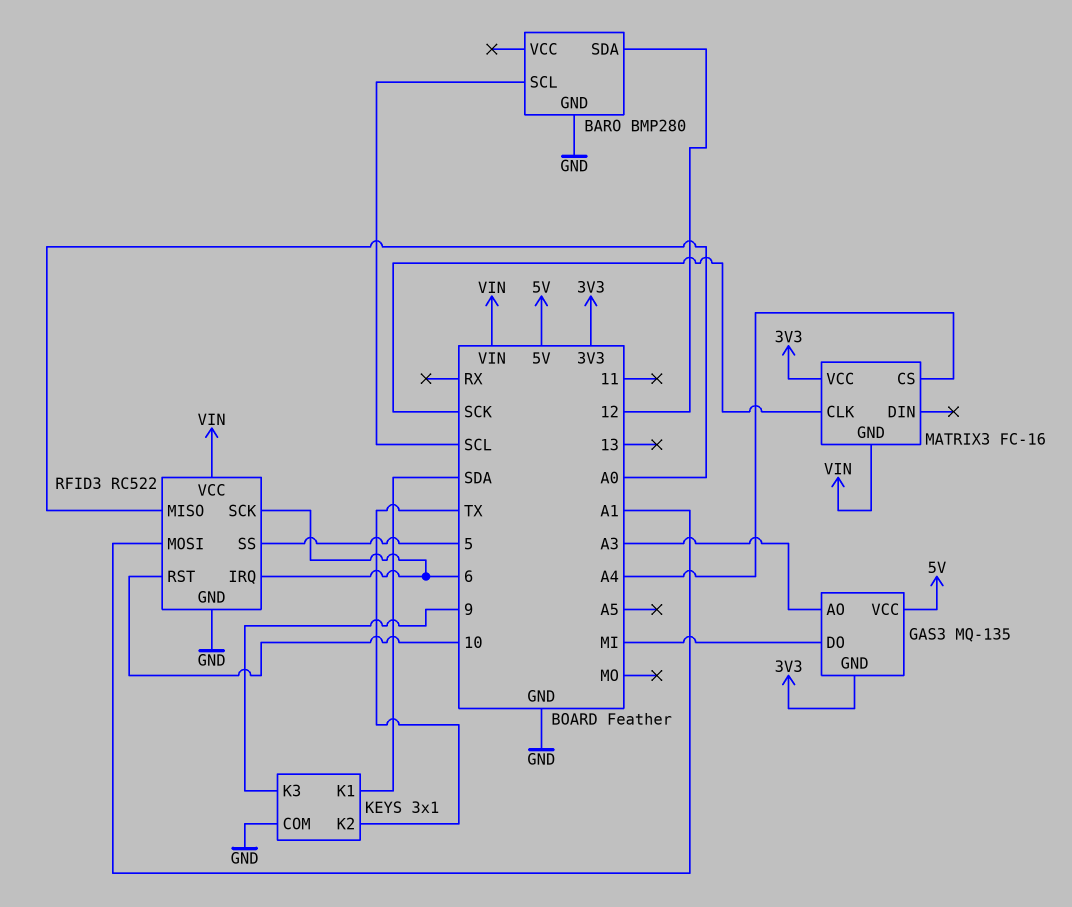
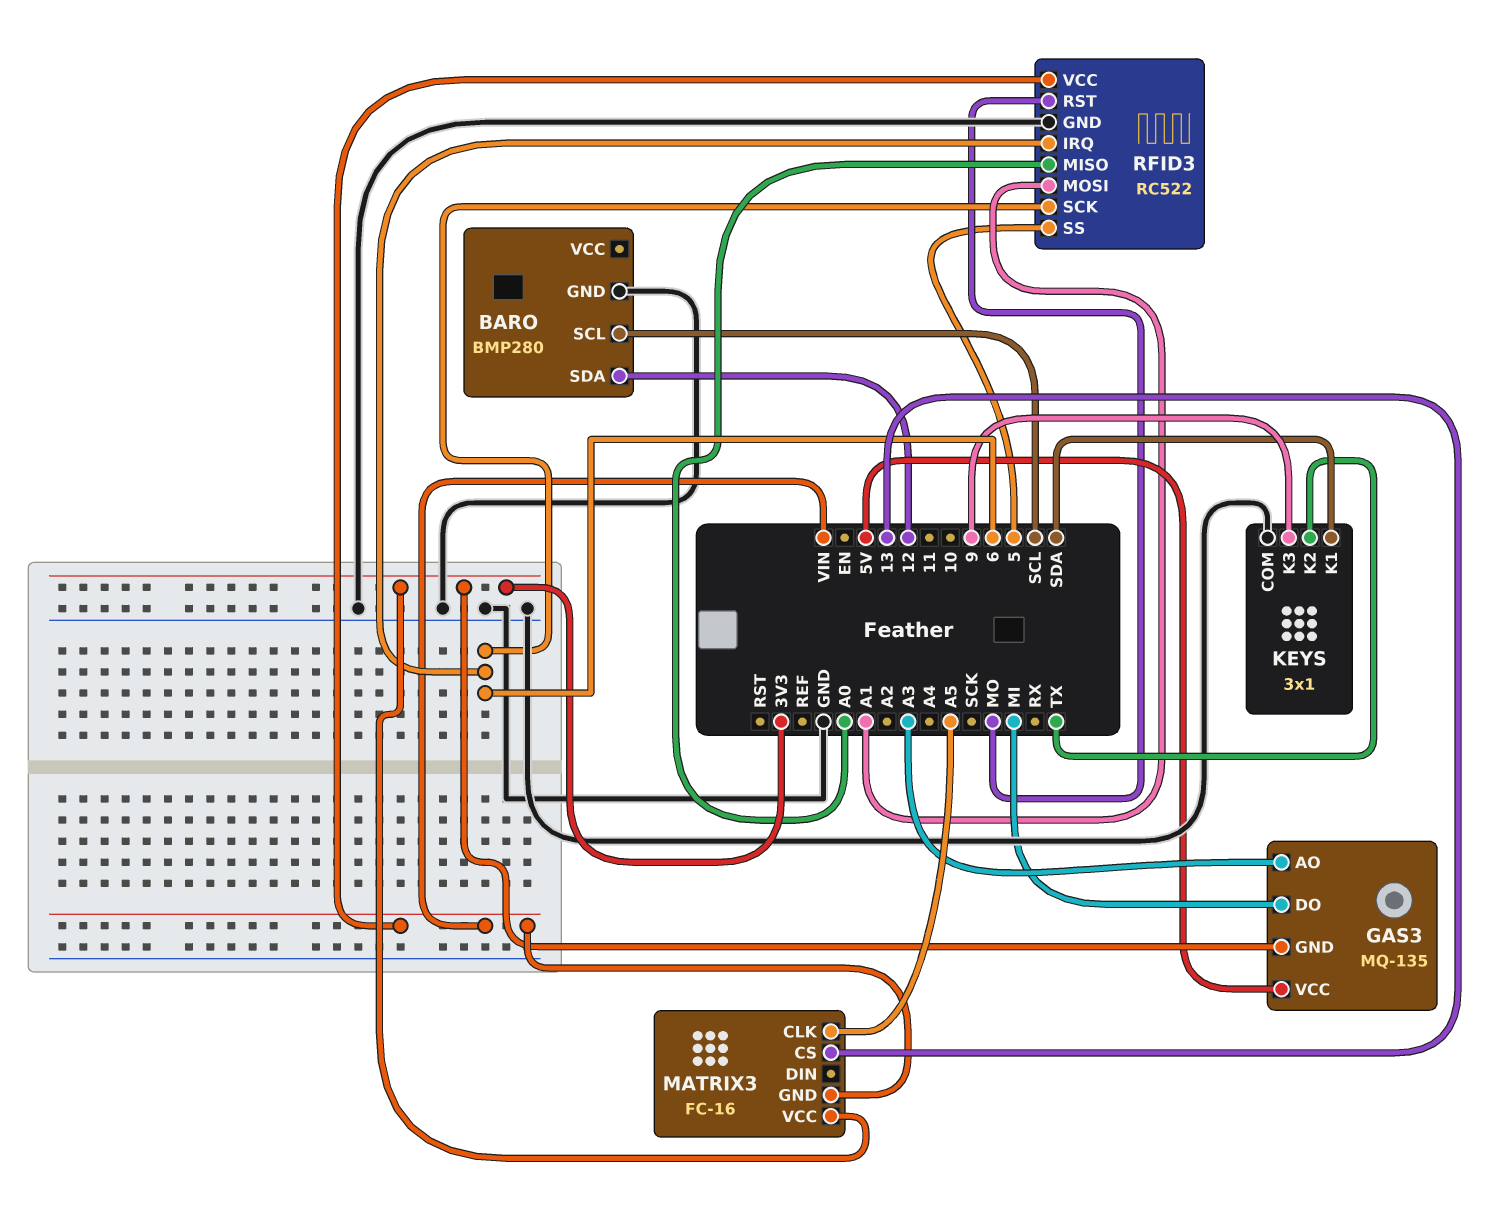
MATRIX3 pin CLK: SCK -> A5
MATRIX3 pin CS: A4 -> 13
RFID3 pin RST: 10 -> MO

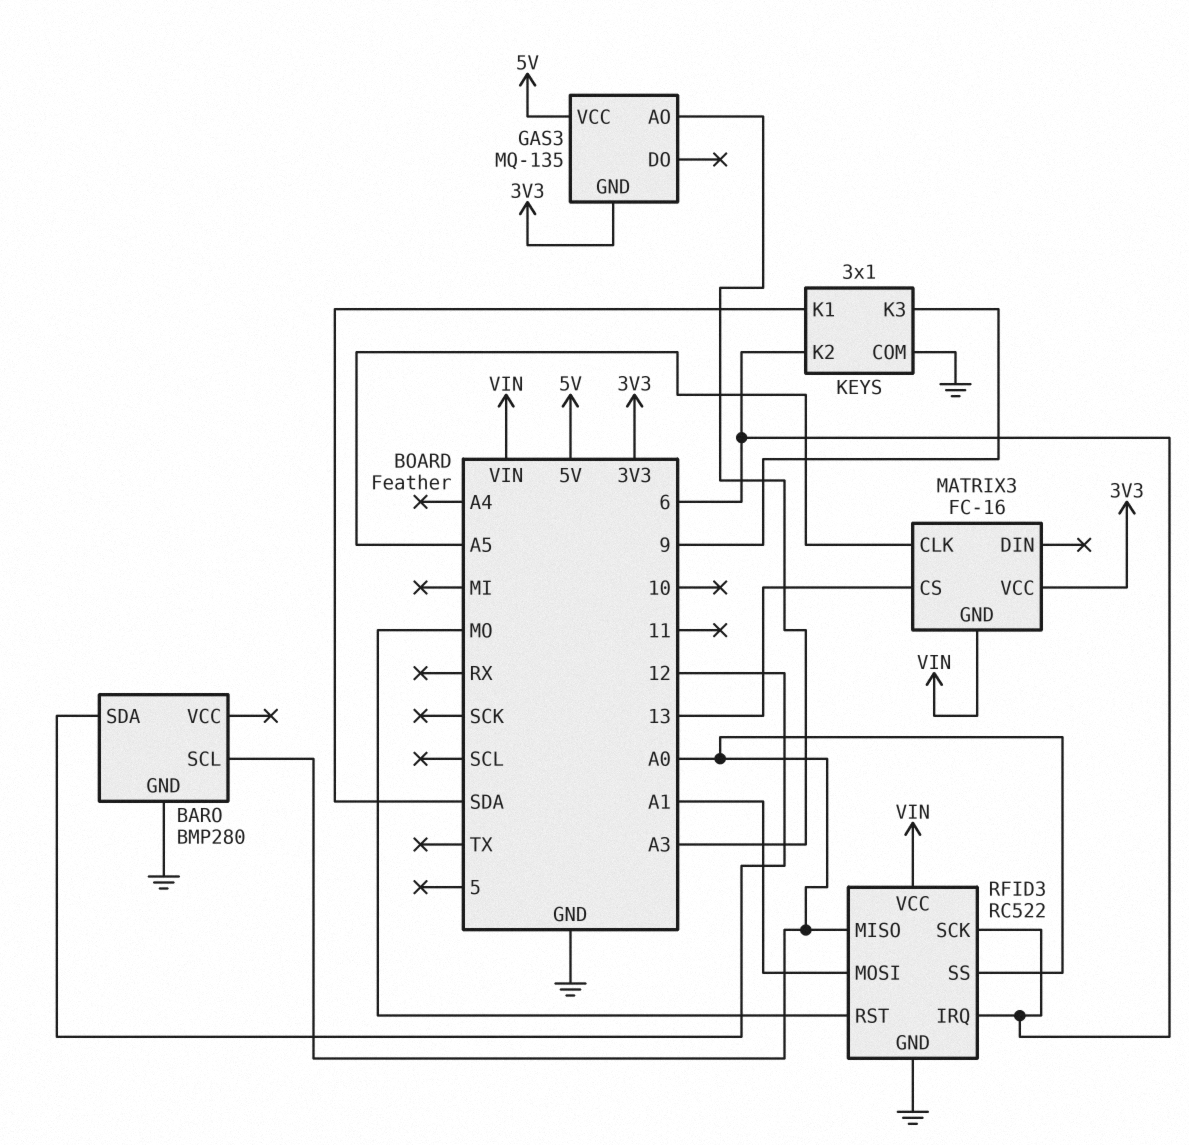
BARO pin SCL: SCL -> A0
GAS3 pin DO: MI -> none
KEYS pin K2: TX -> 6
RFID3 pin SS: 5 -> A0

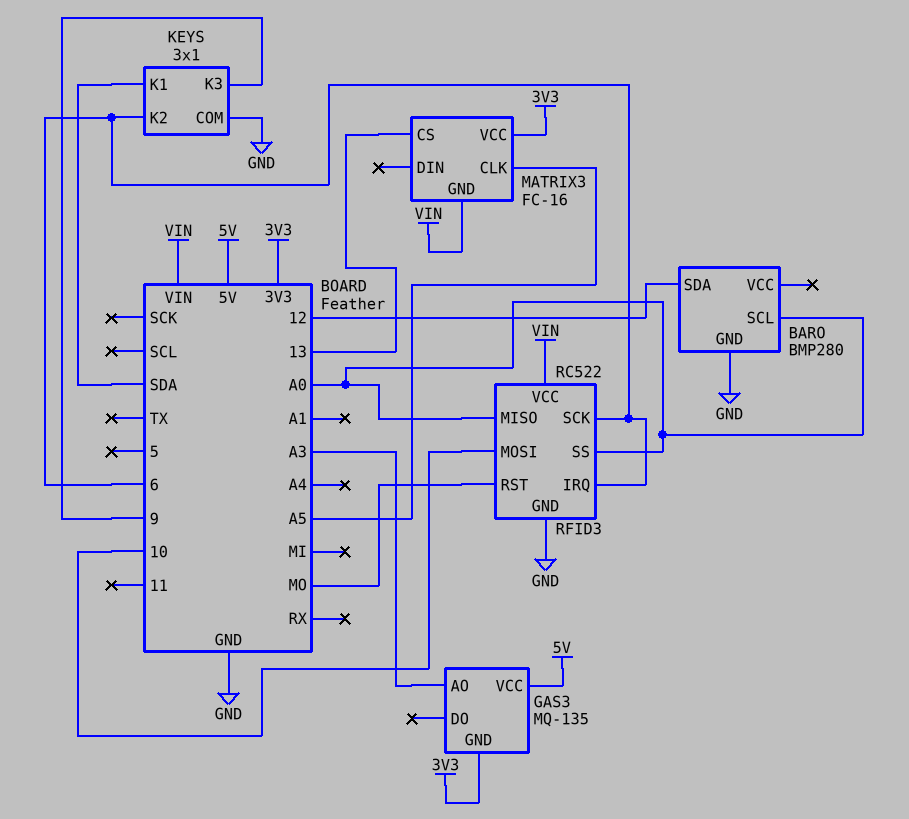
RFID3 pin MOSI: A1 -> 10

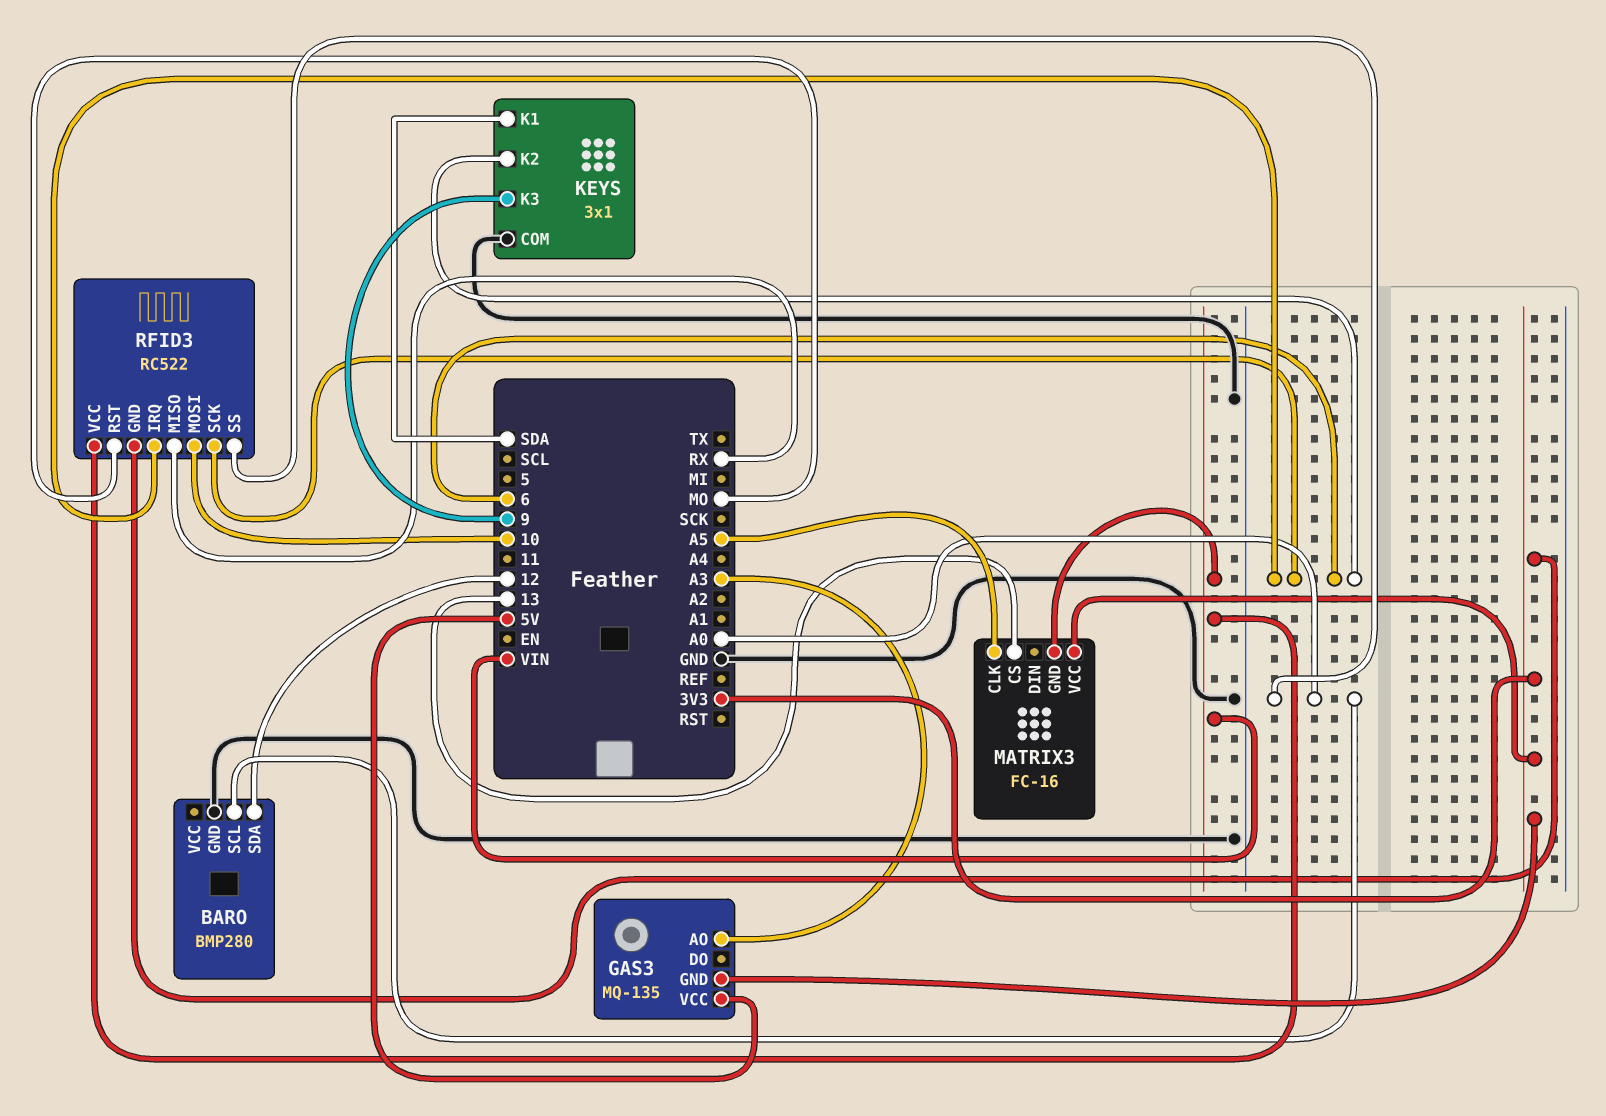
RFID3 pin GND: GND -> 3V3
RFID3 pin MISO: A0 -> RX

